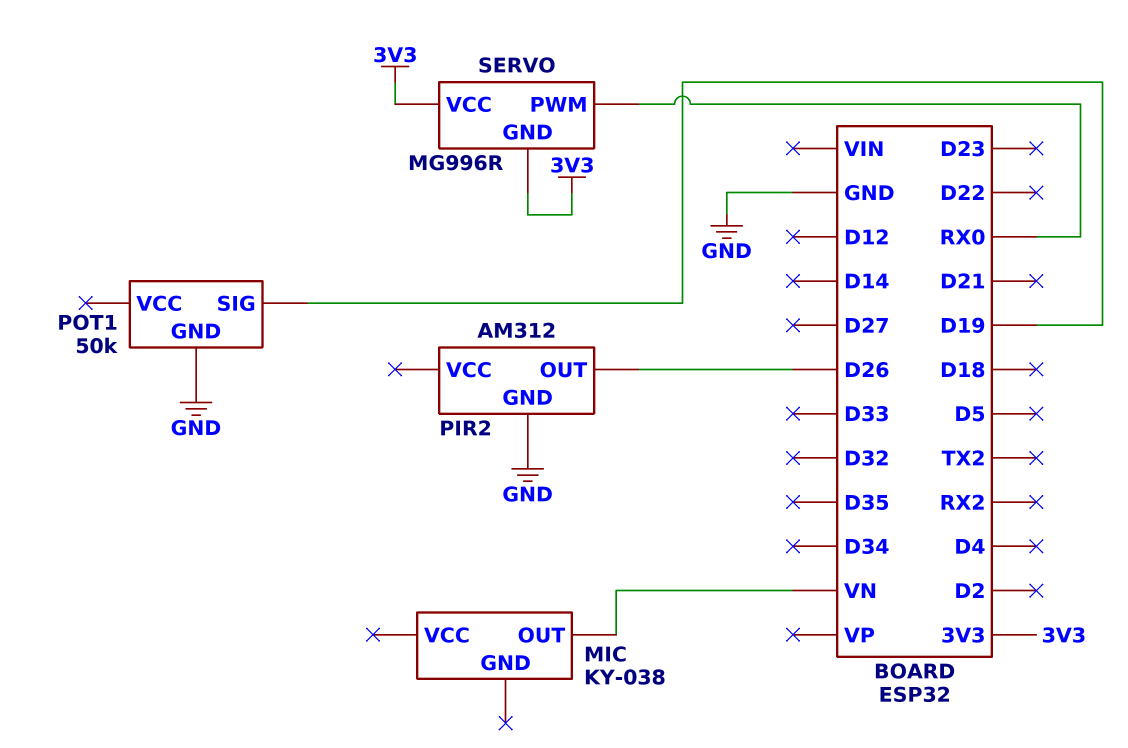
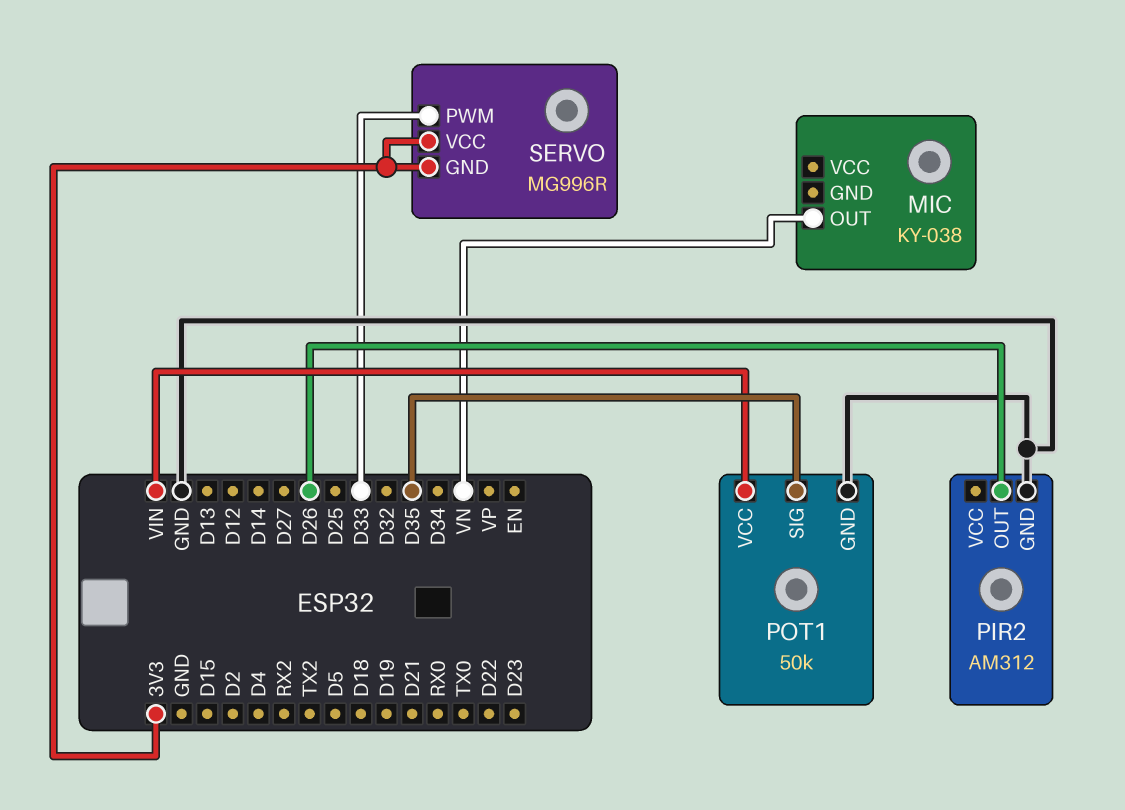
POT1 pin SIG: D19 -> D35
POT1 pin VCC: none -> VIN
SERVO pin PWM: RX0 -> D33

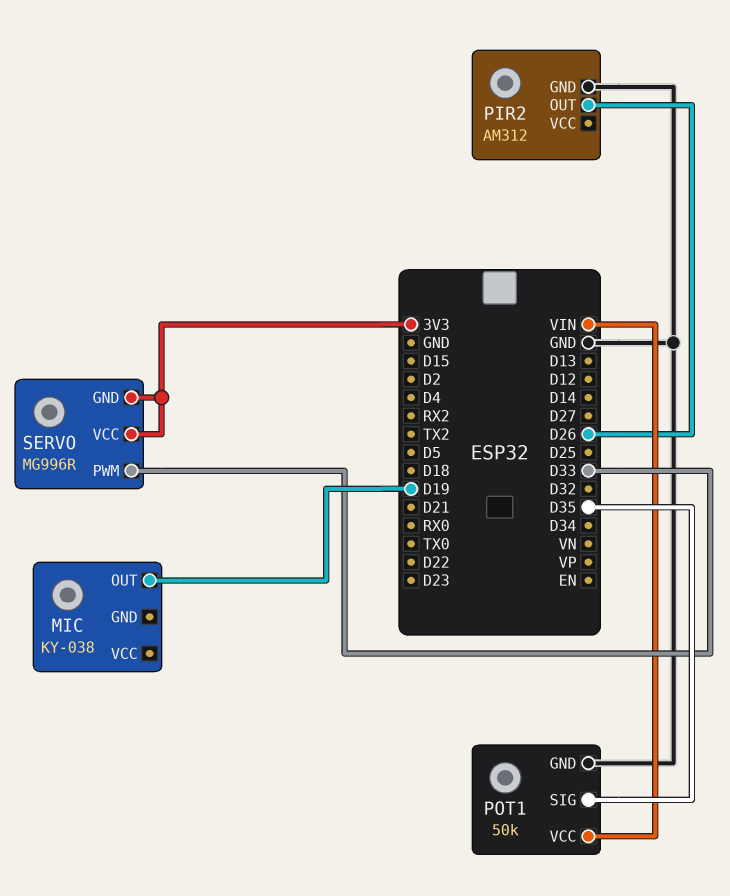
MIC pin OUT: VN -> D19

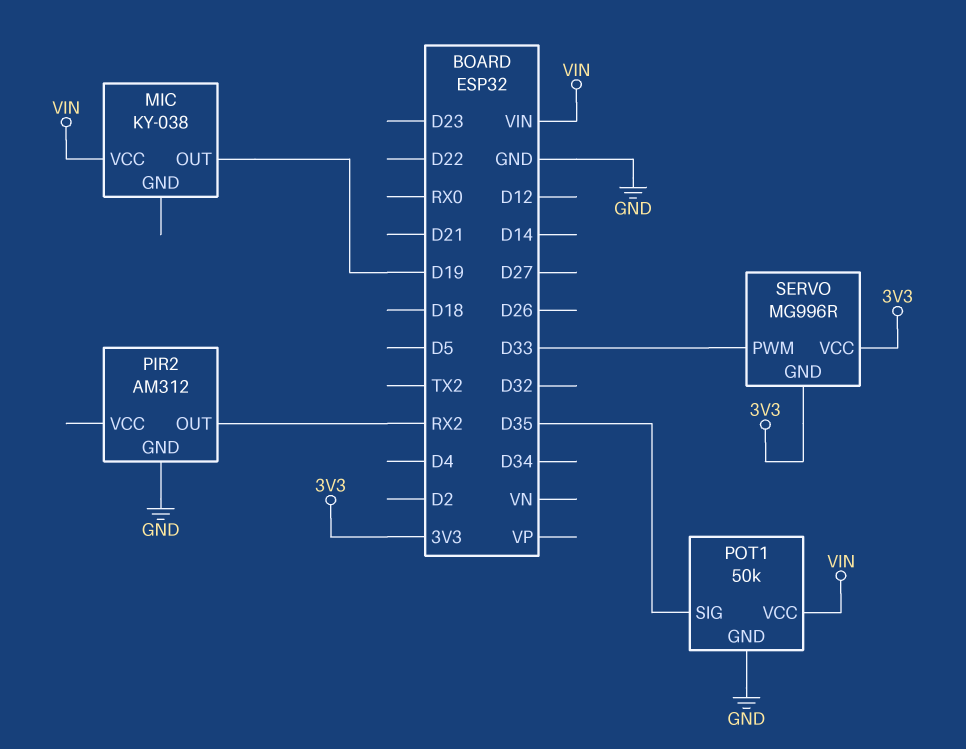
MIC pin VCC: none -> VIN
PIR2 pin OUT: D26 -> RX2

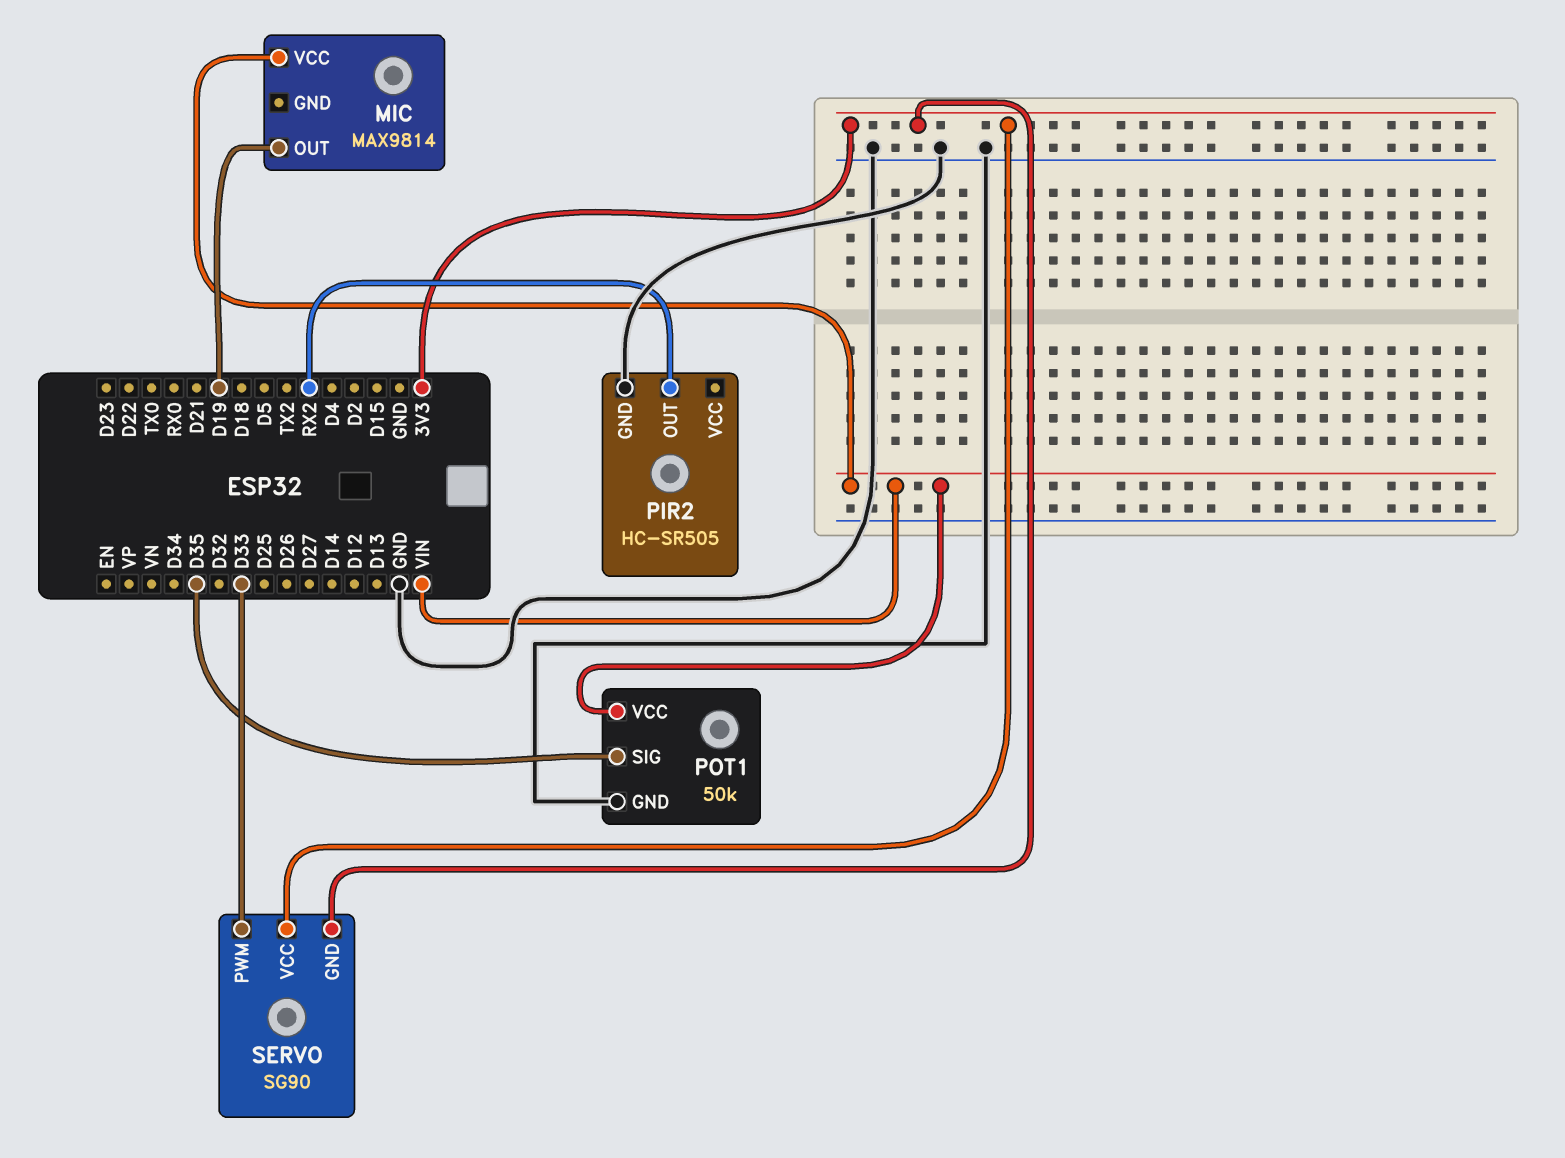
MIC: KY-038 -> MAX9814
PIR2: AM312 -> HC-SR505
SERVO: MG996R -> SG90

